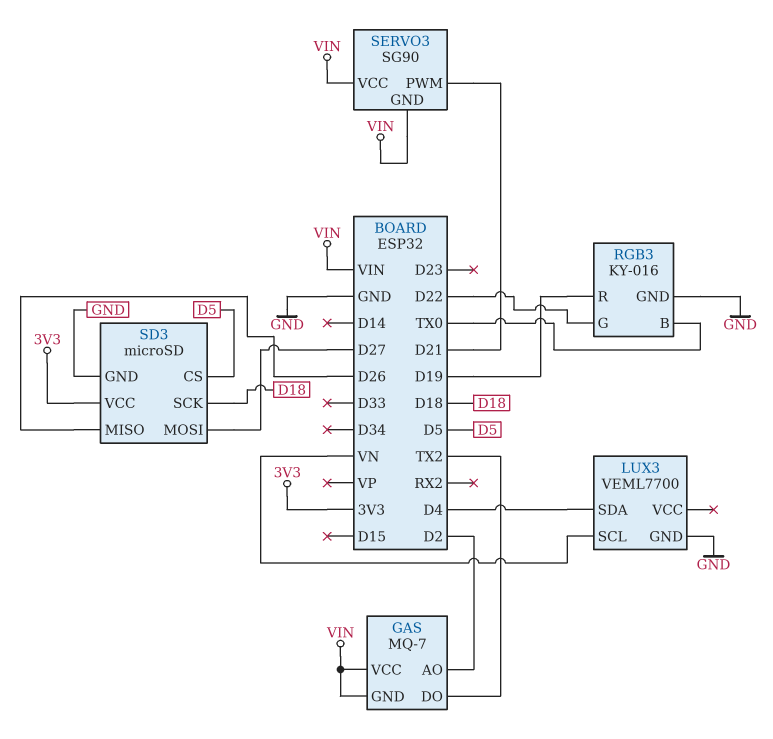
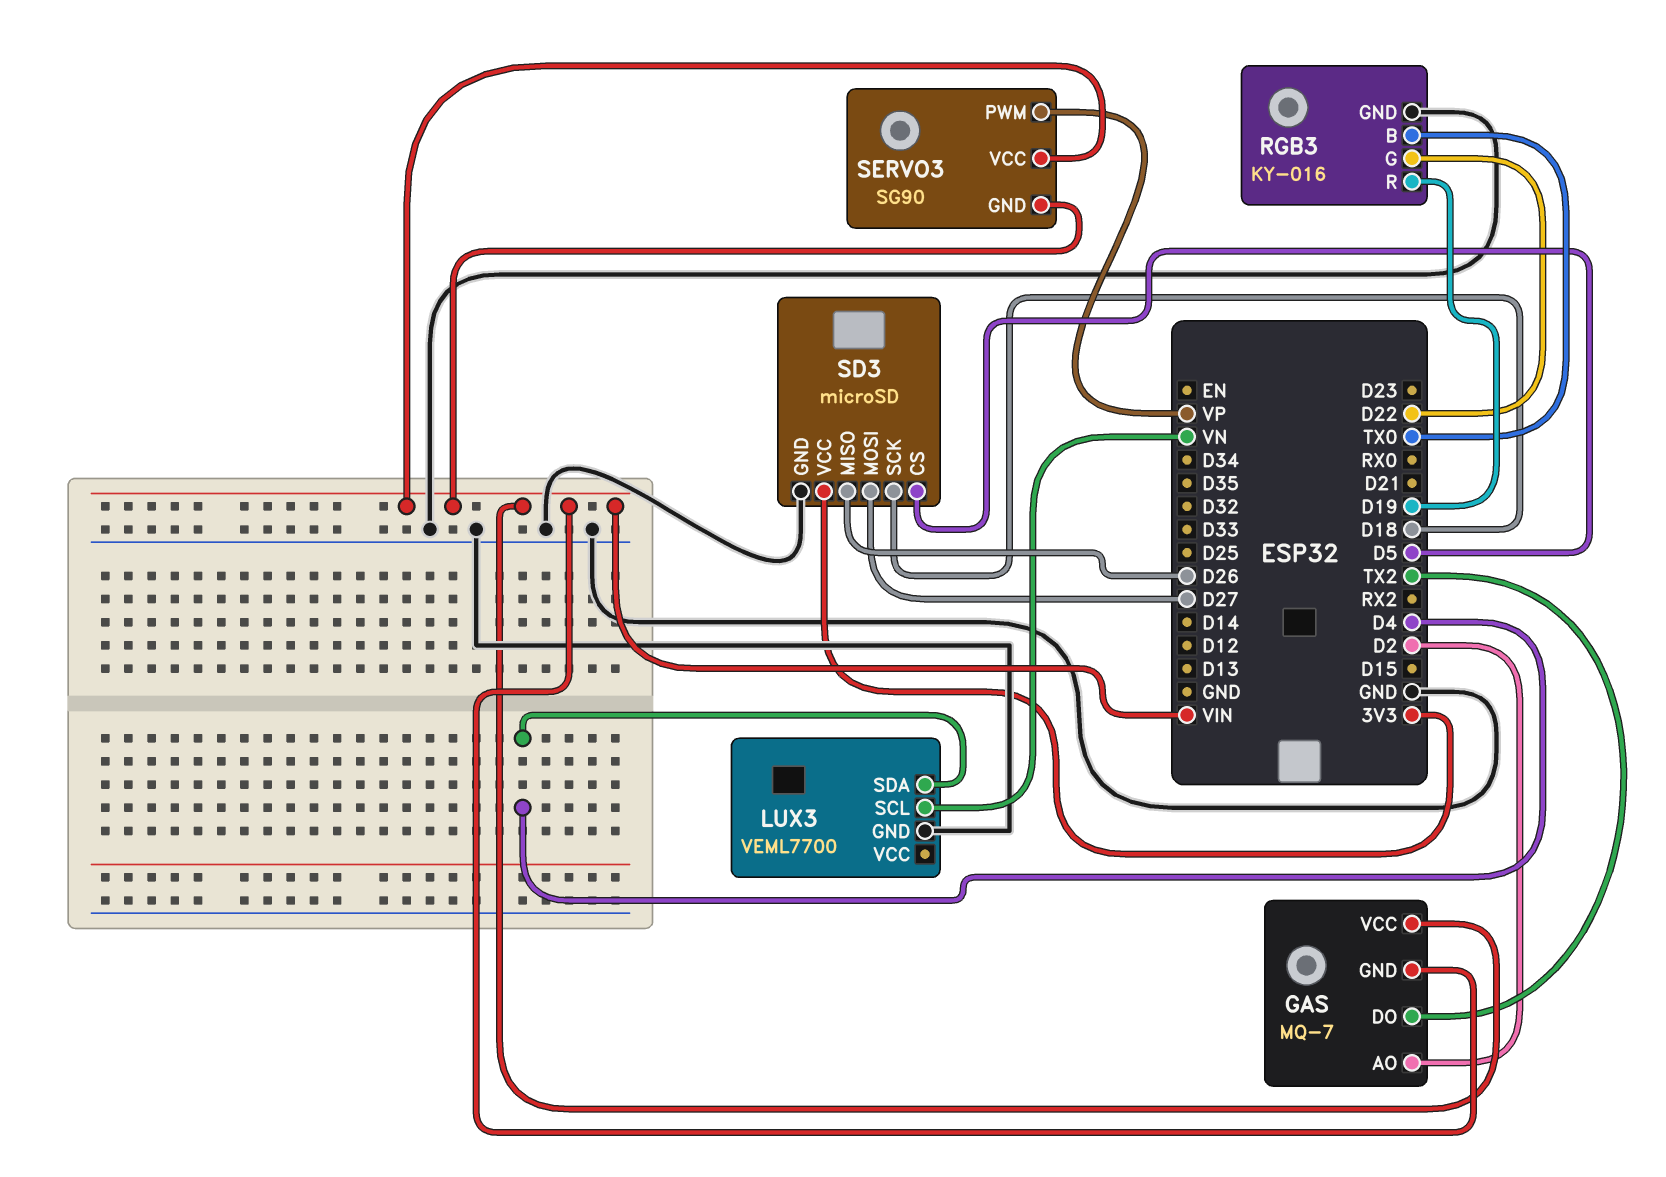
SERVO3 pin PWM: D21 -> VP

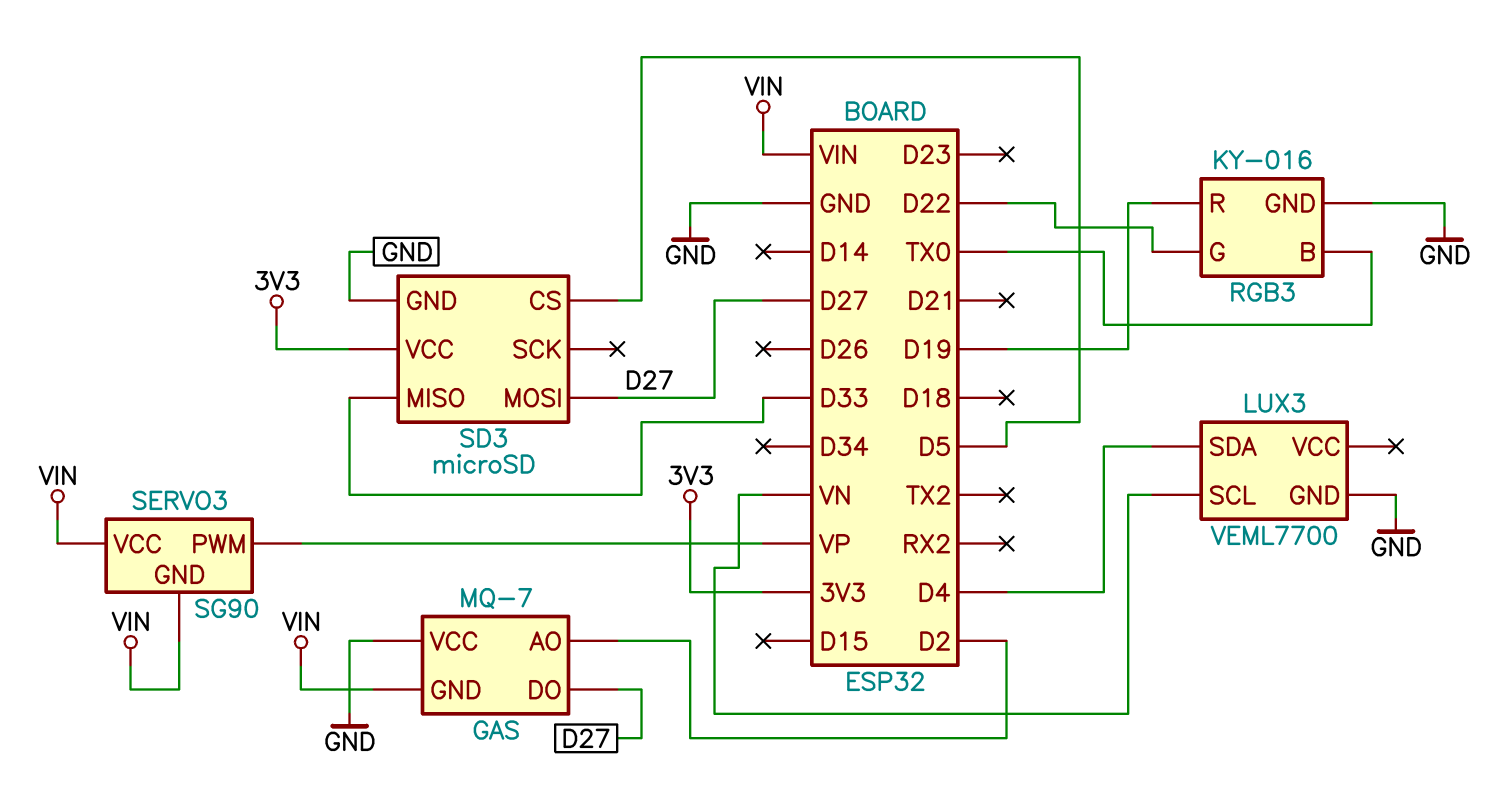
GAS pin DO: TX2 -> D27
GAS pin VCC: VIN -> GND
SD3 pin MISO: D26 -> D33
SD3 pin SCK: D18 -> none

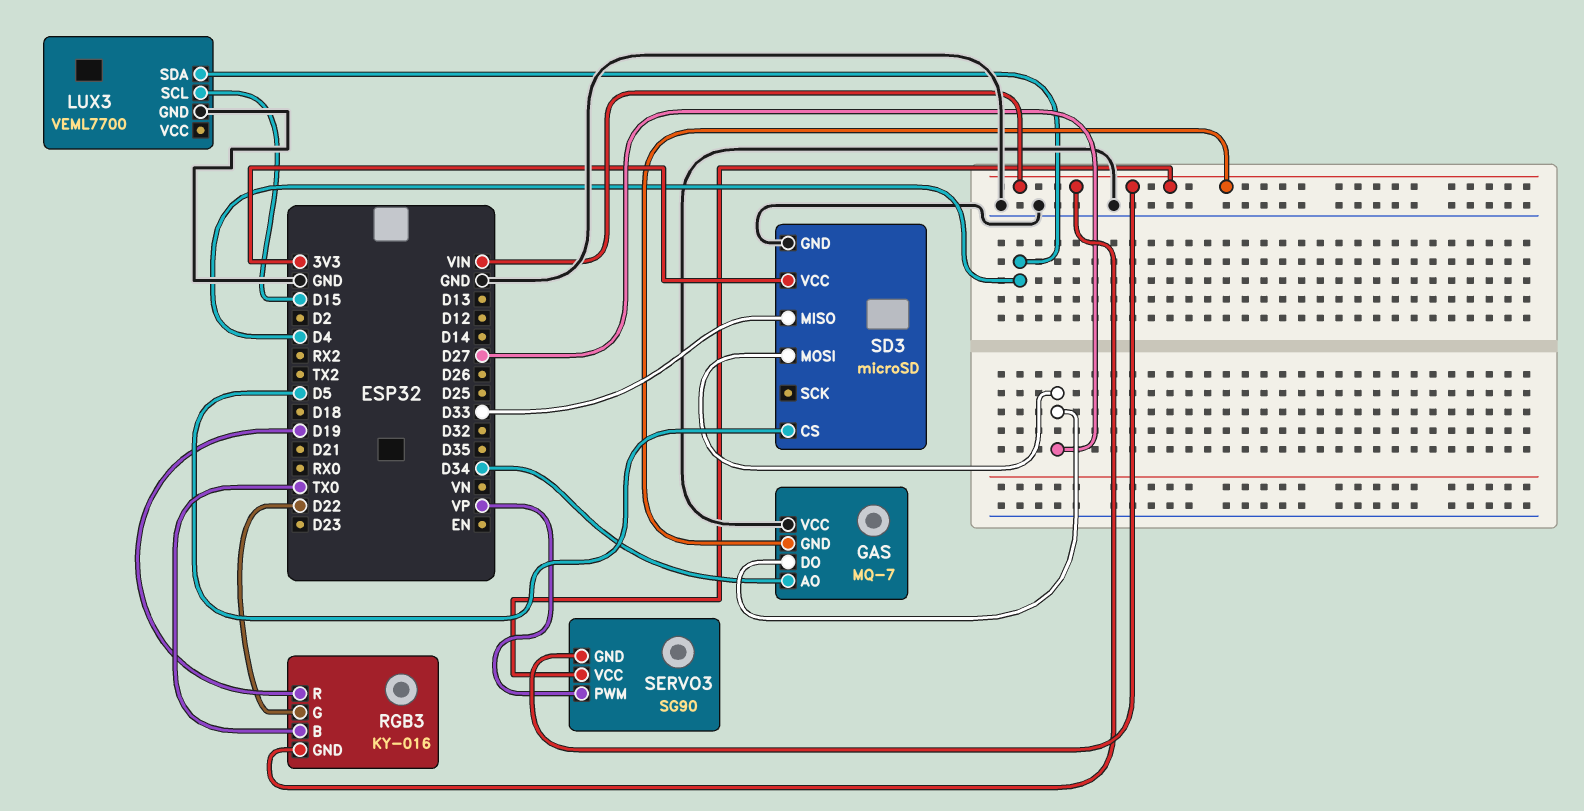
GAS pin AO: D2 -> D34
LUX3 pin SCL: VN -> D15
RGB3 pin GND: GND -> VIN

